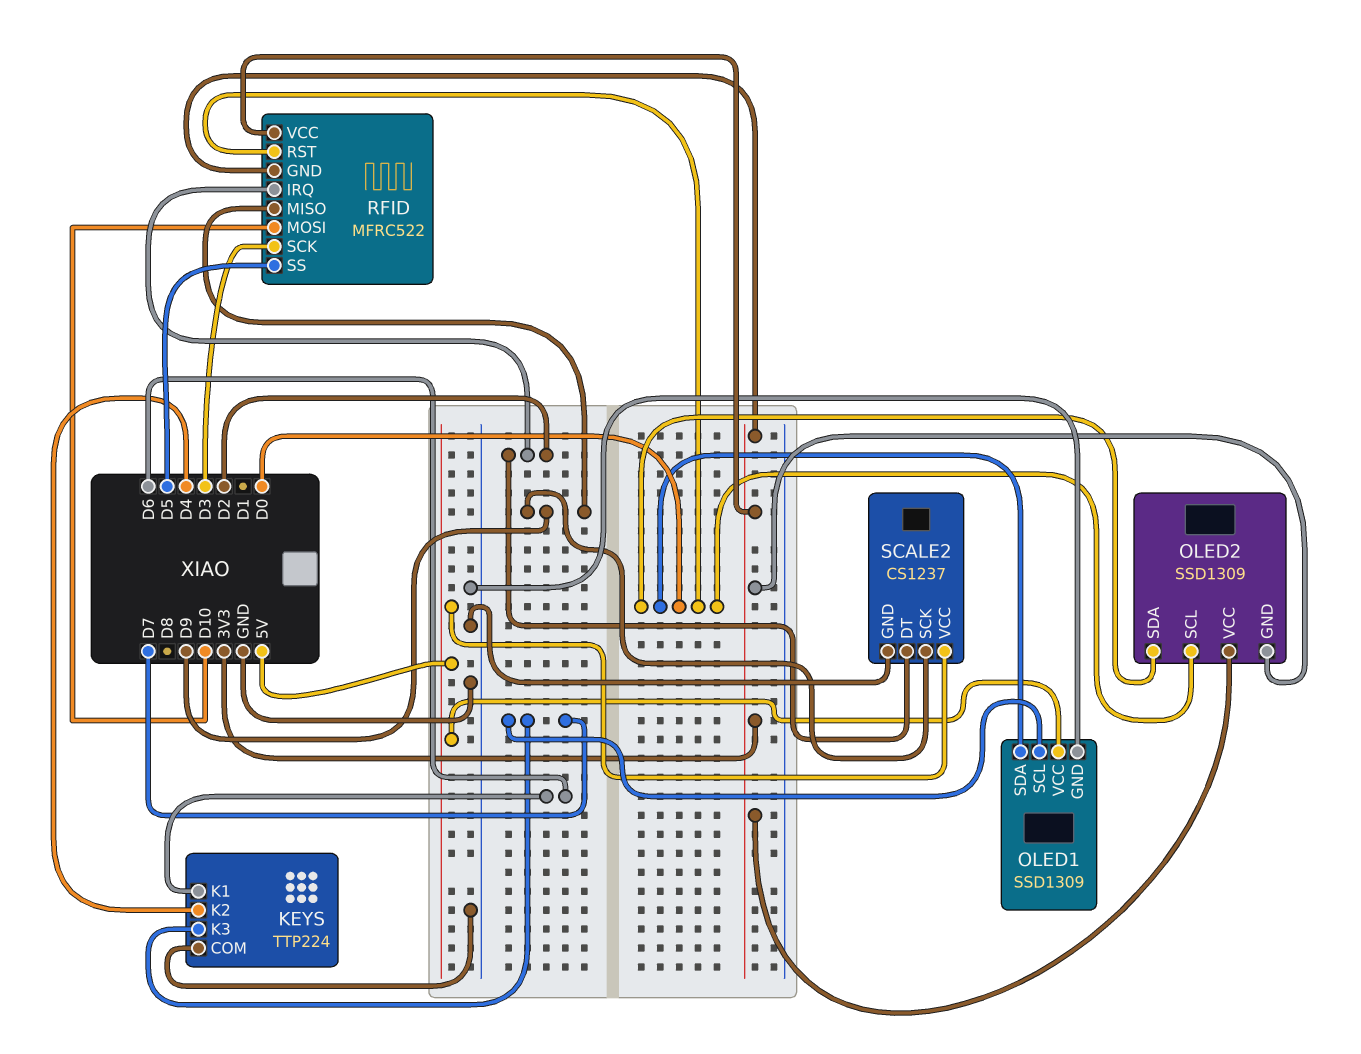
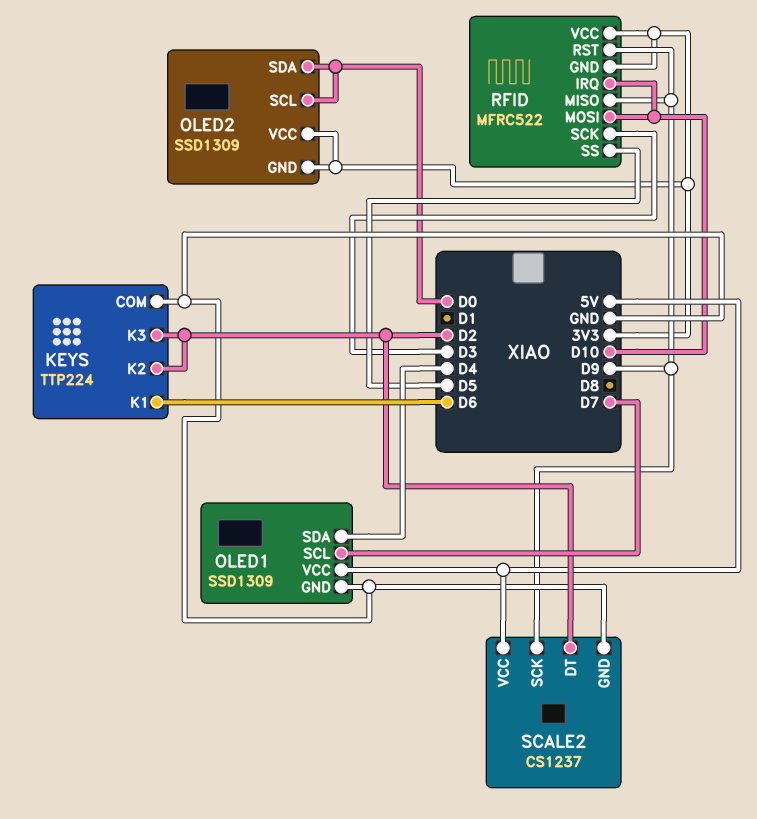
KEYS pin K2: D4 -> D2
KEYS pin K3: D7 -> D2
OLED1 pin SDA: D0 -> D4
RFID pin IRQ: D2 -> D10
RFID pin RST: D0 -> D9

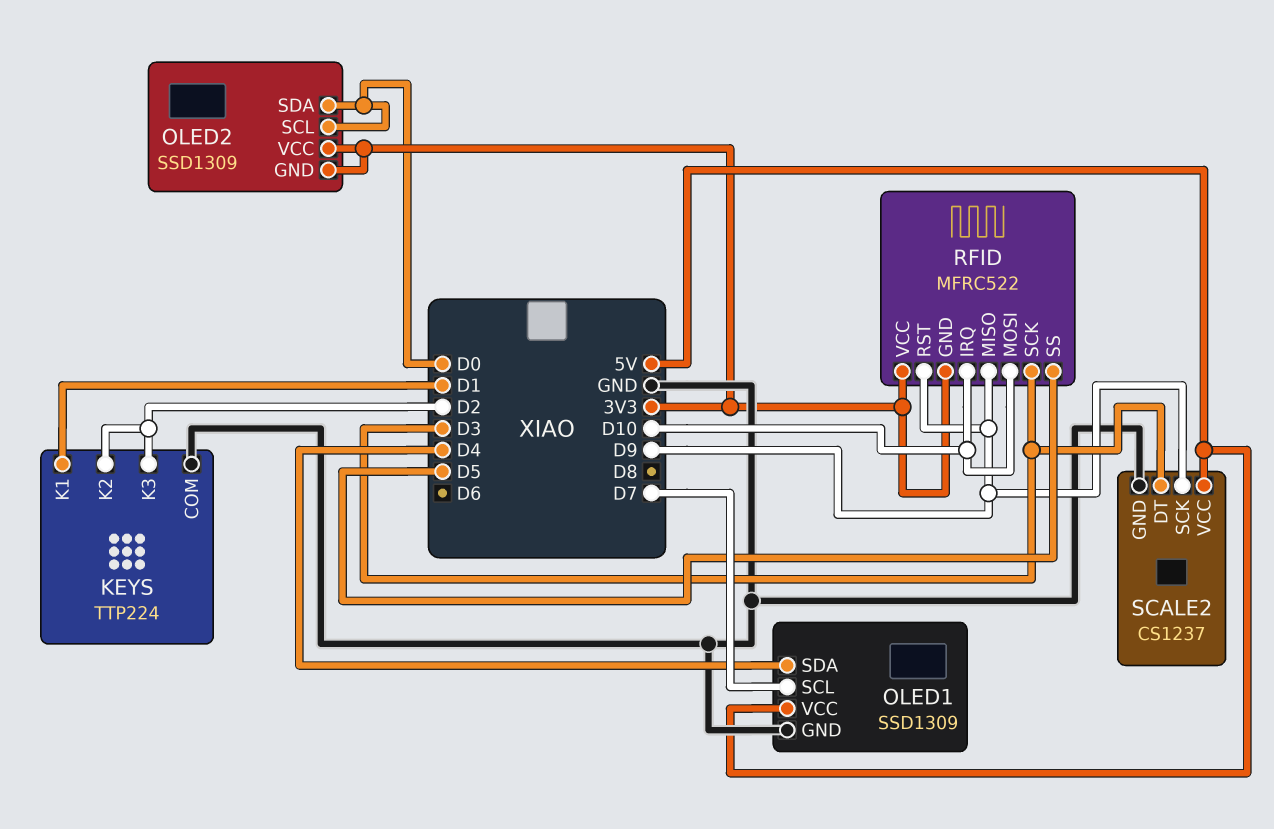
KEYS pin K1: D6 -> D1
SCALE2 pin DT: D2 -> D3

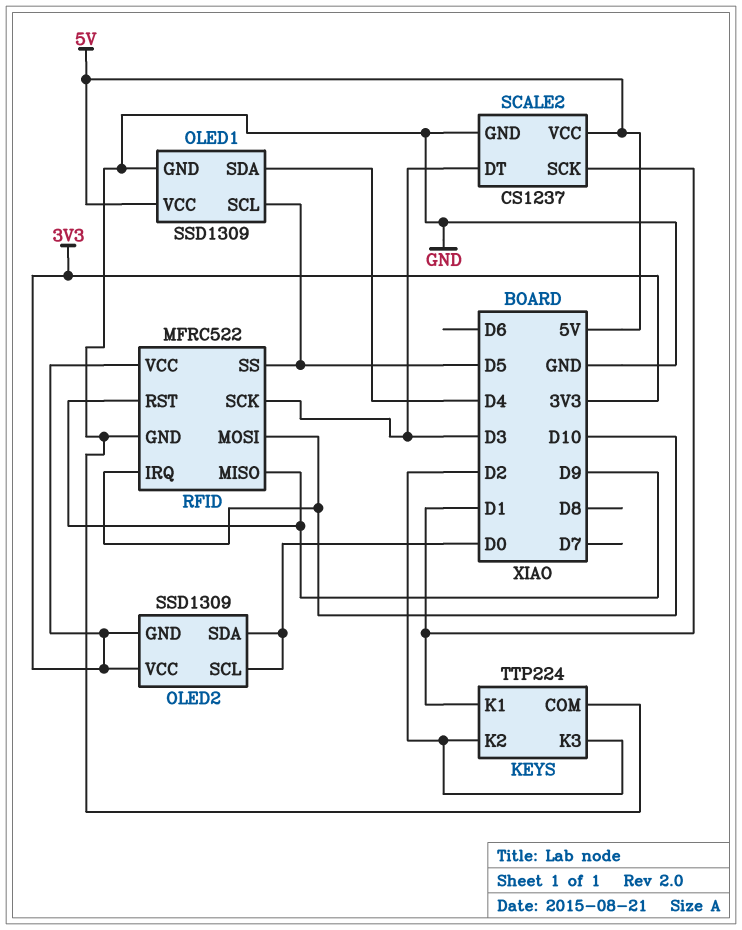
OLED1 pin SCL: D7 -> D5
RFID pin GND: 3V3 -> GND
SCALE2 pin SCK: D9 -> D1

